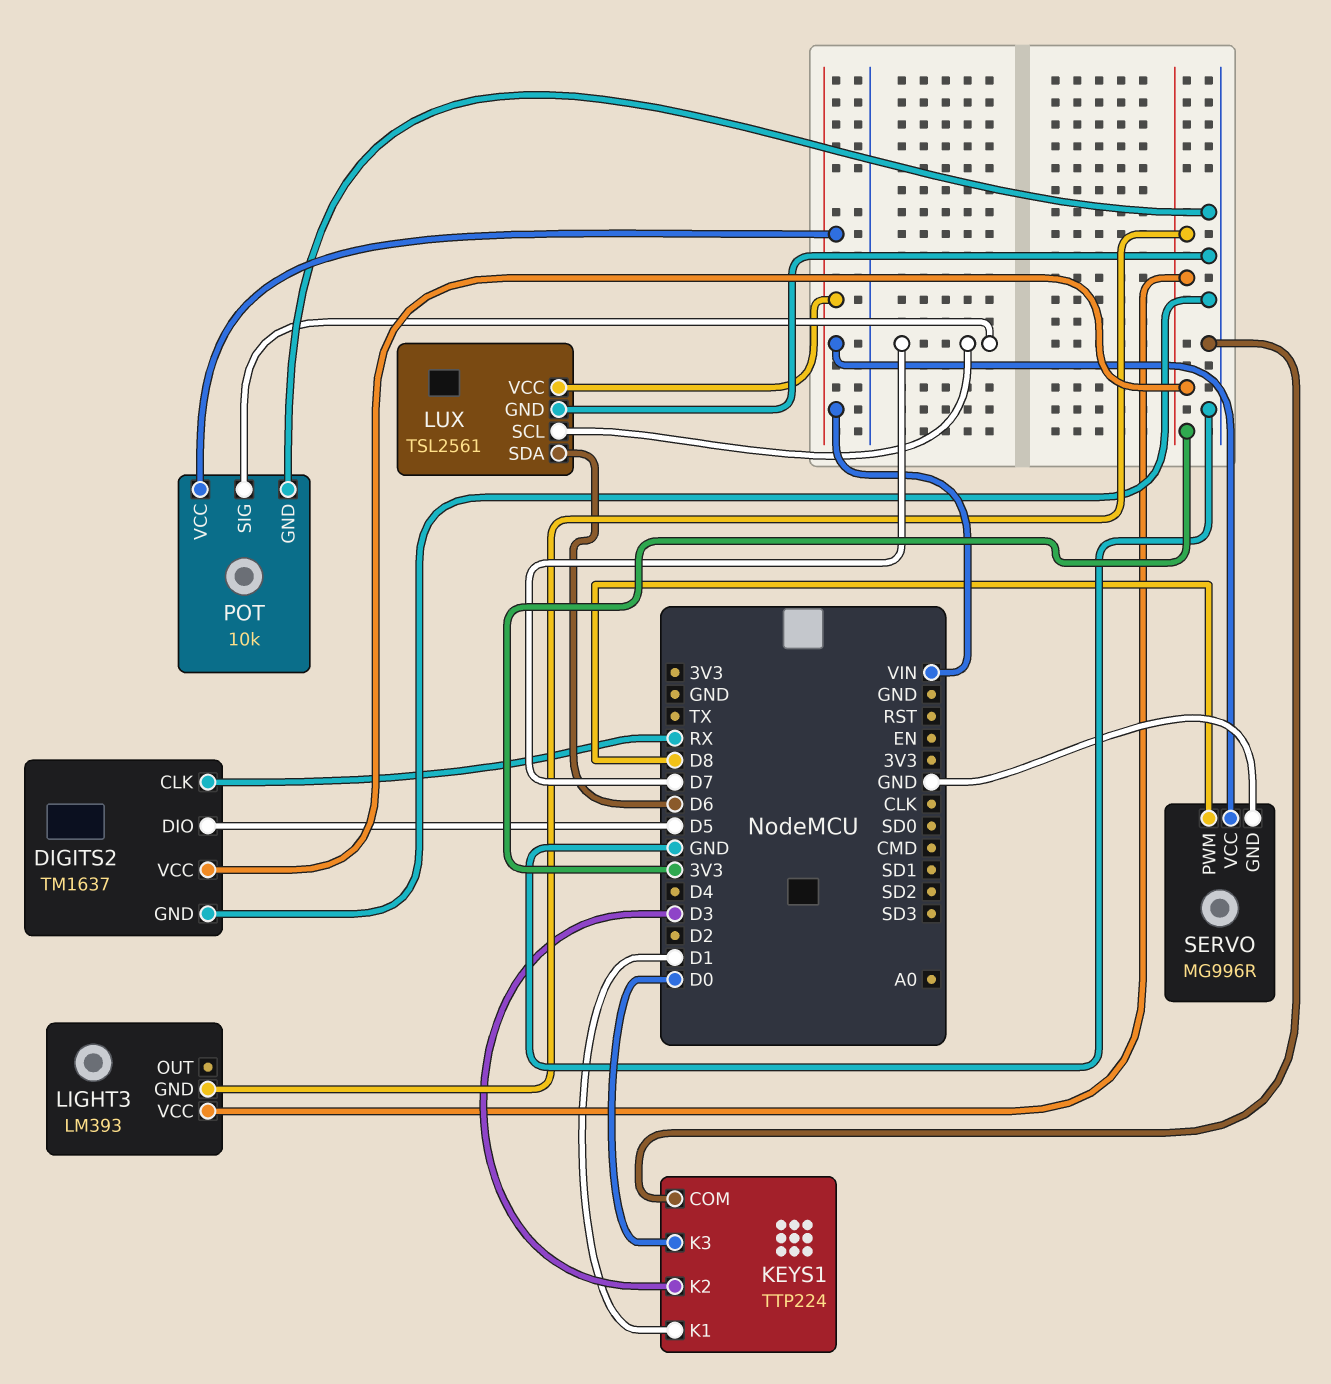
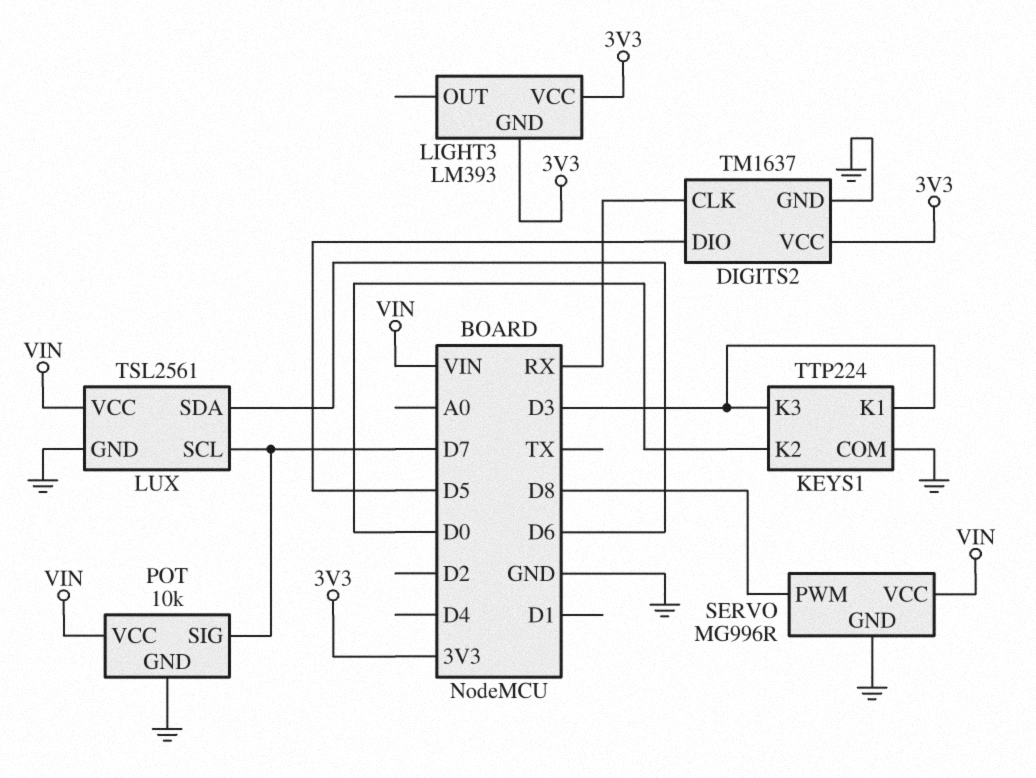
KEYS1 pin K1: D1 -> D3
KEYS1 pin K2: D3 -> D0
KEYS1 pin K3: D0 -> D3

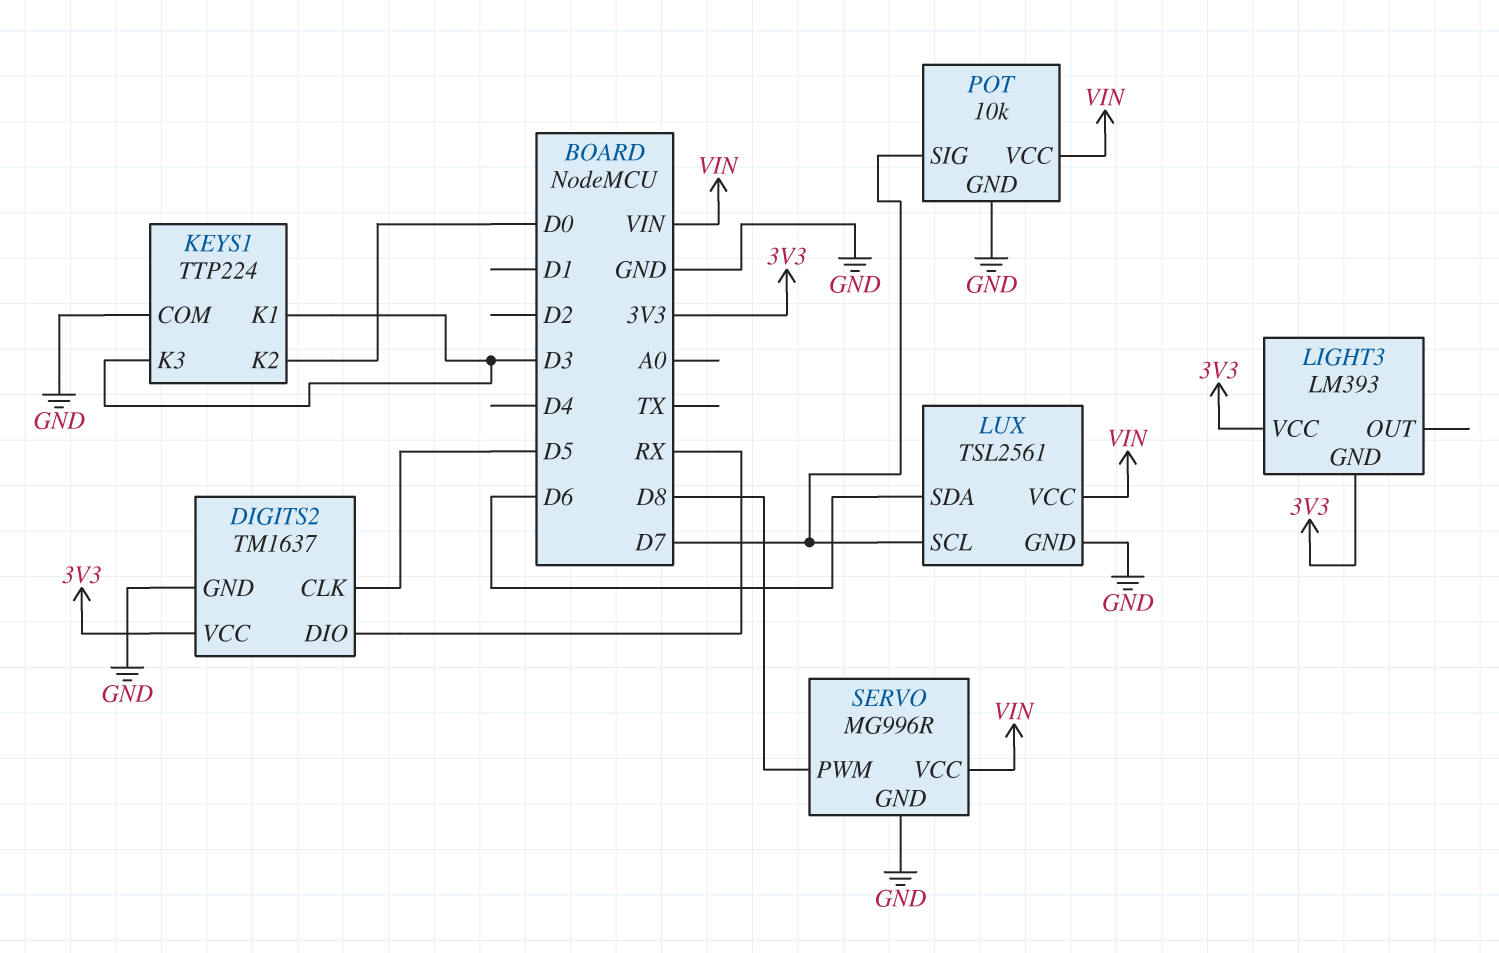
DIGITS2 pin CLK: RX -> D5
DIGITS2 pin DIO: D5 -> RX

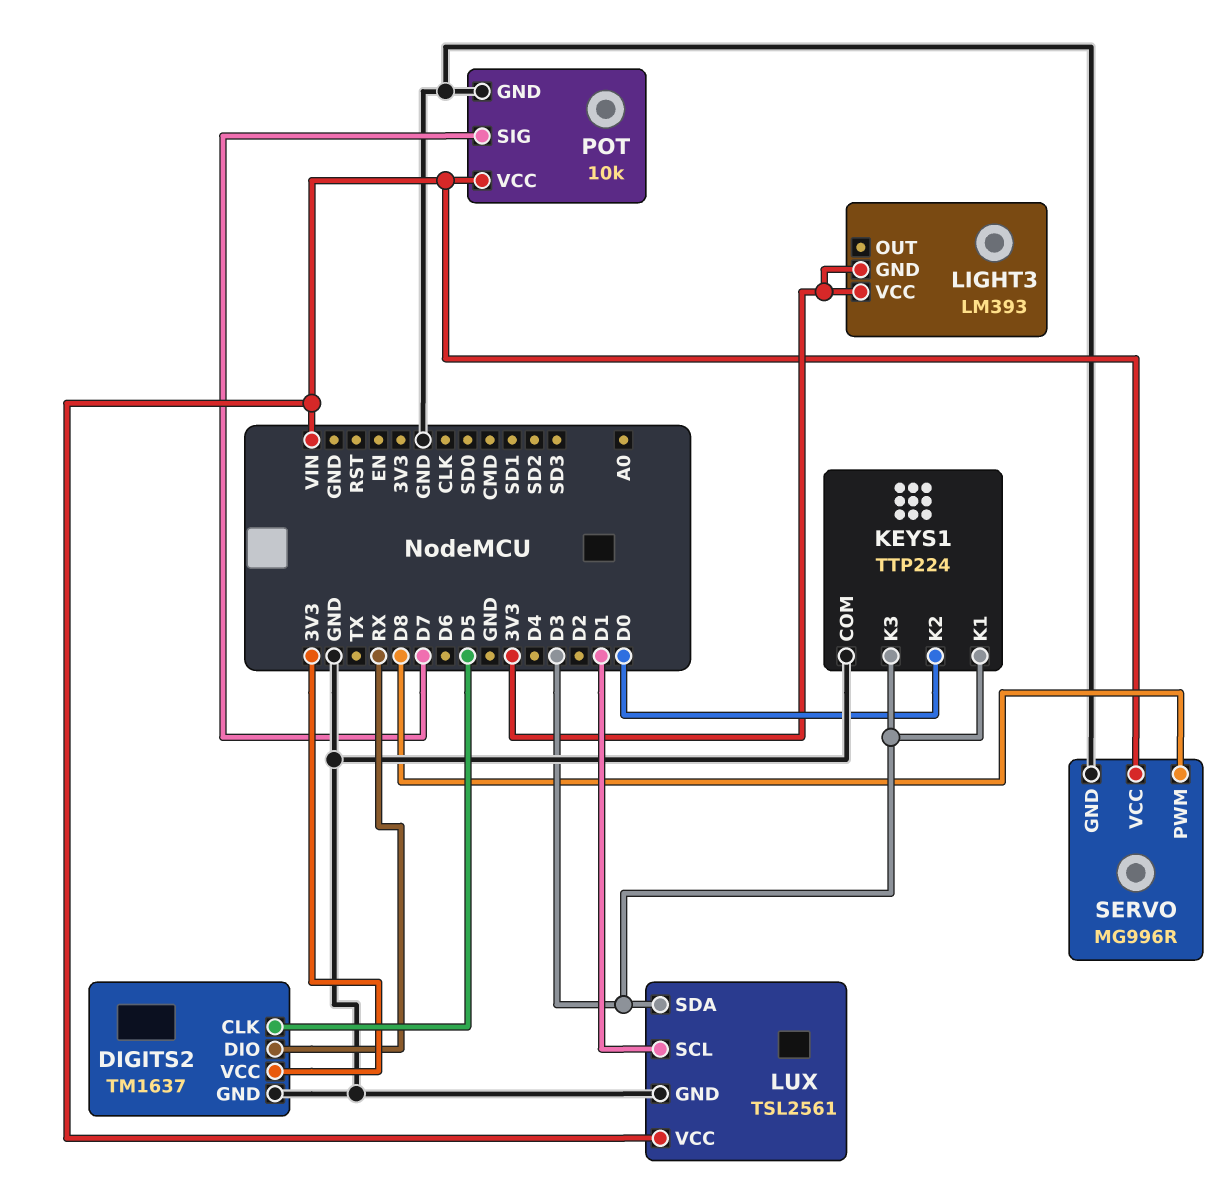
LUX pin SCL: D7 -> D1
LUX pin SDA: D6 -> D3

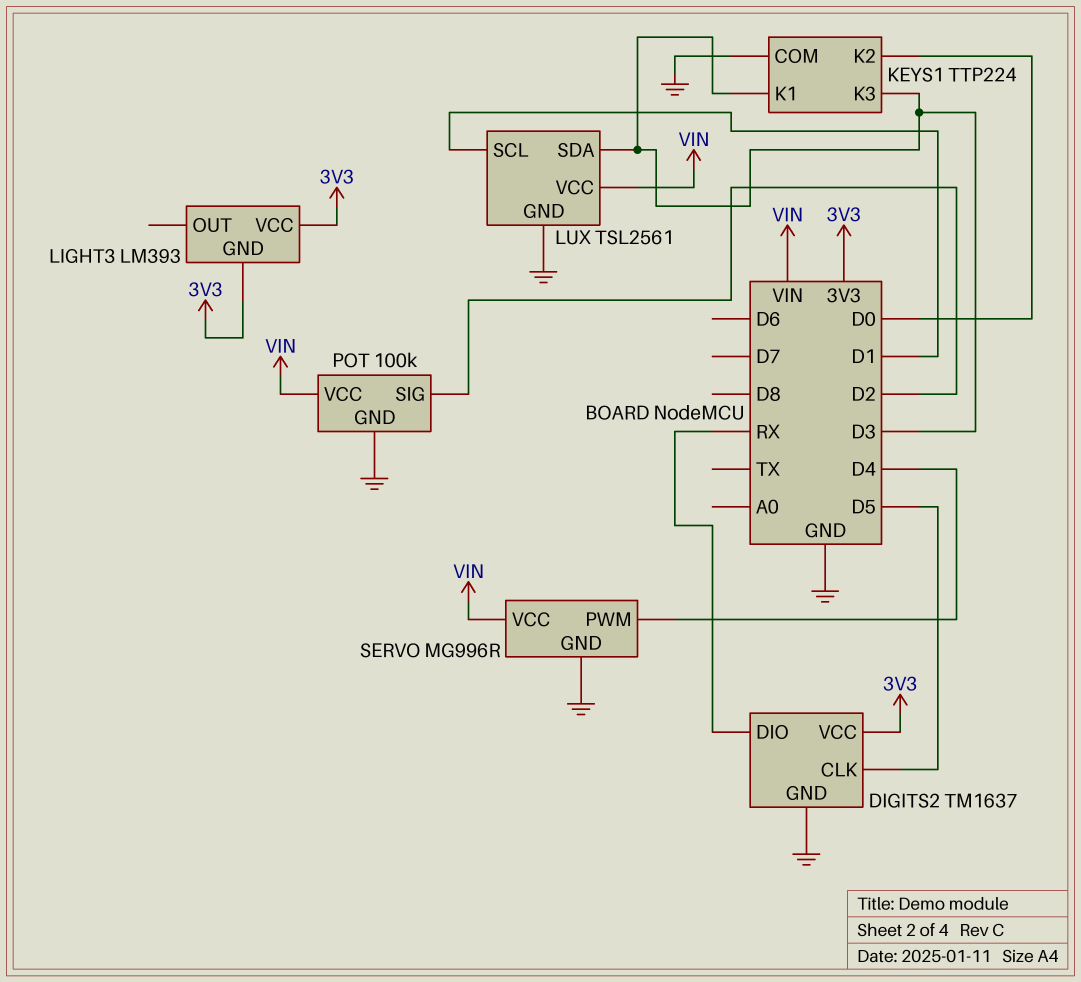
POT: 10k -> 100k
POT pin SIG: D7 -> D2
SERVO pin PWM: D8 -> D4

